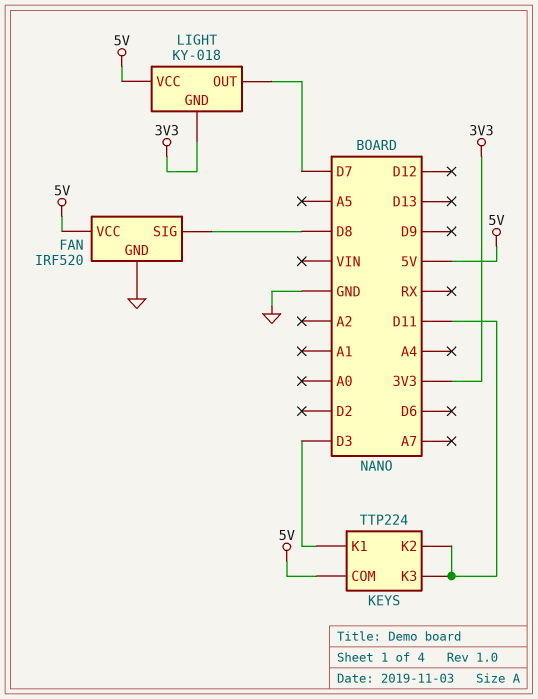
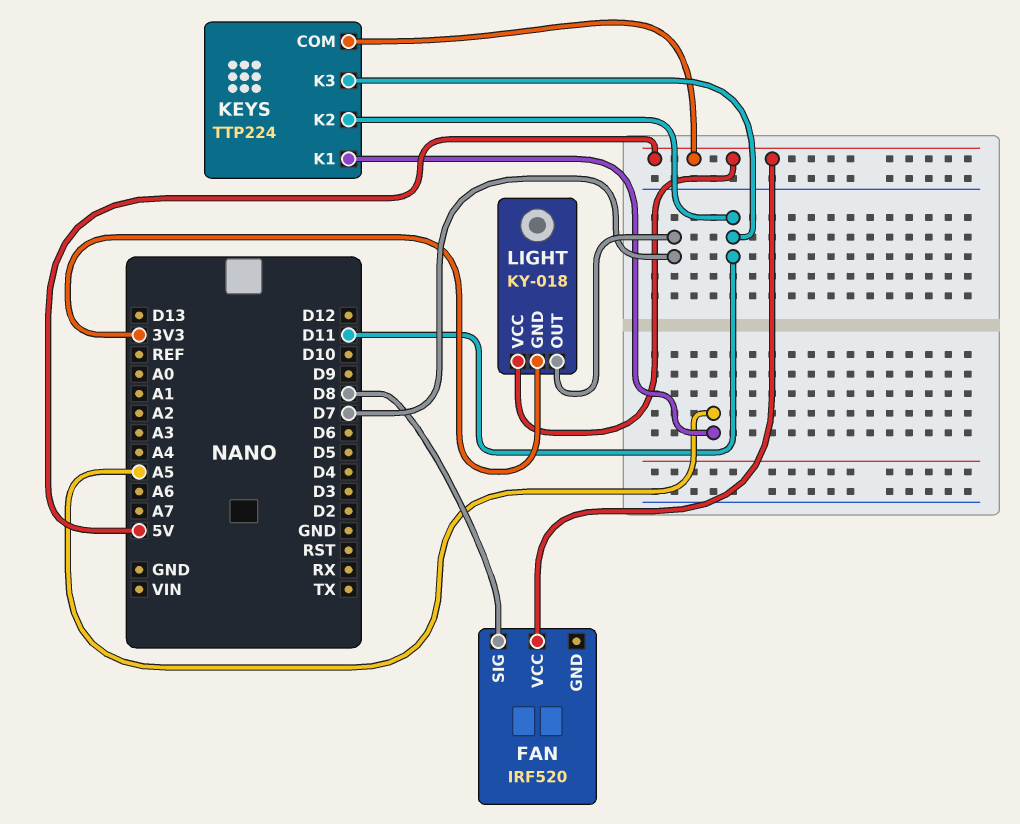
FAN pin GND: GND -> none
KEYS pin K1: D3 -> A5

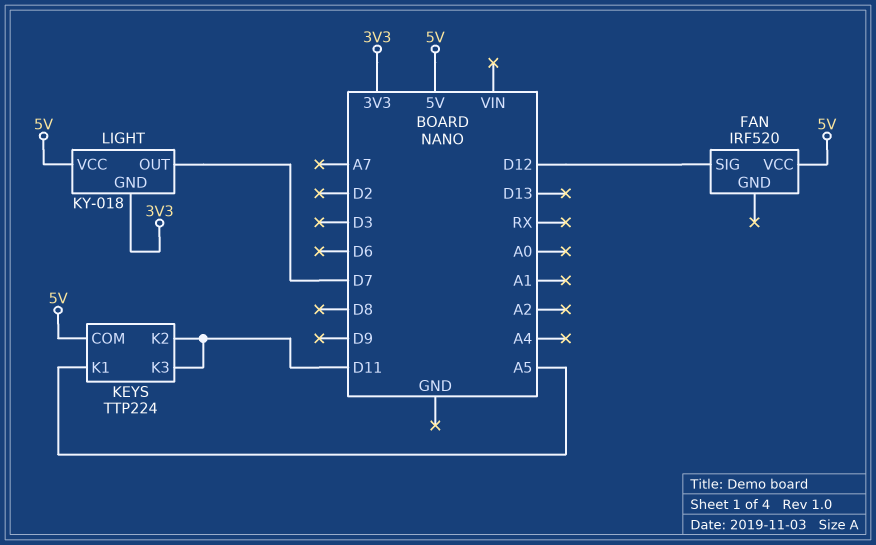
FAN pin SIG: D8 -> D12

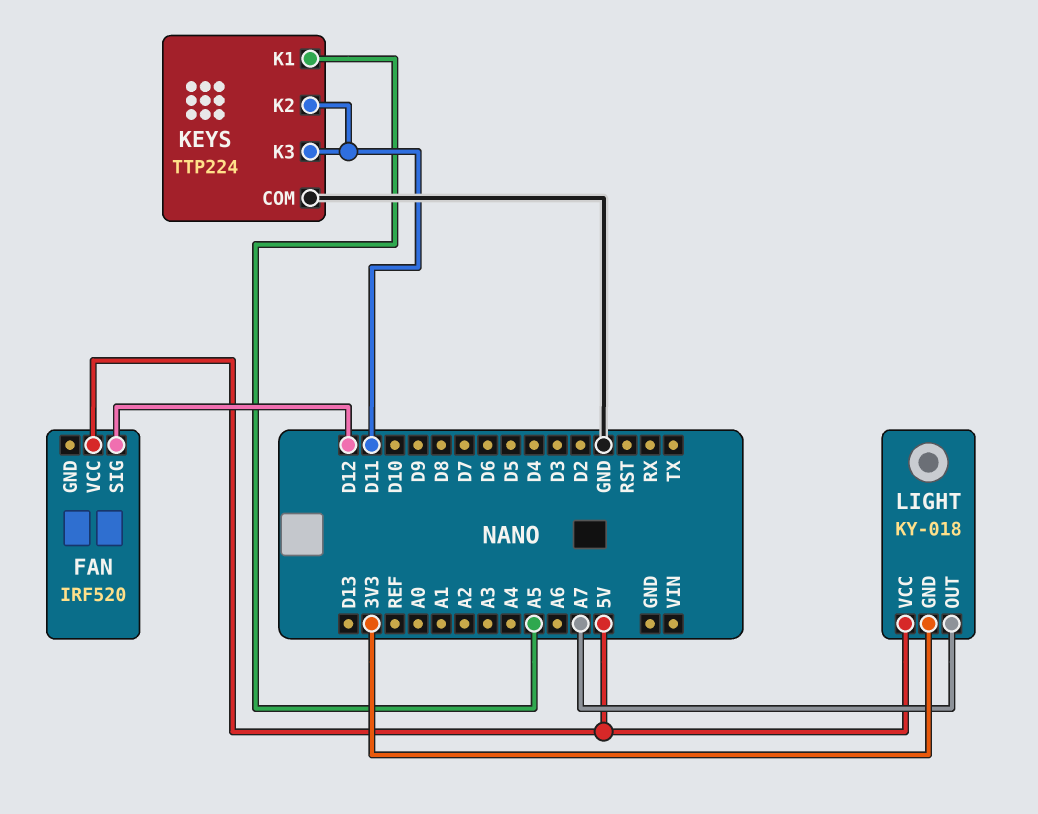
KEYS pin COM: 5V -> GND
LIGHT pin OUT: D7 -> A7

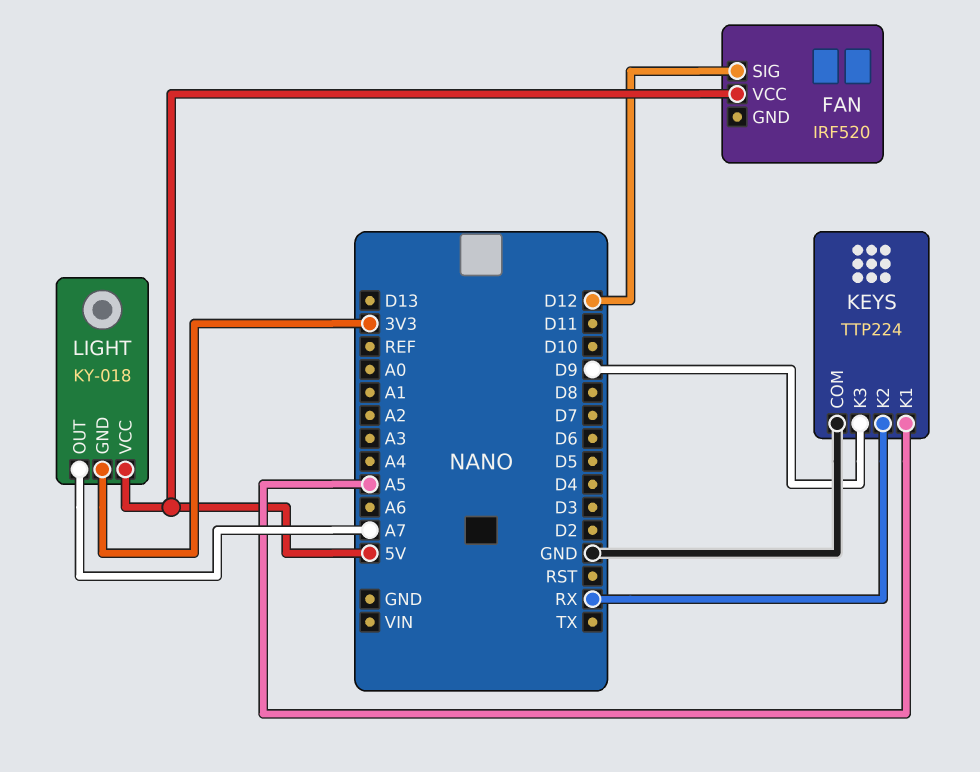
KEYS pin K2: D11 -> RX
KEYS pin K3: D11 -> D9

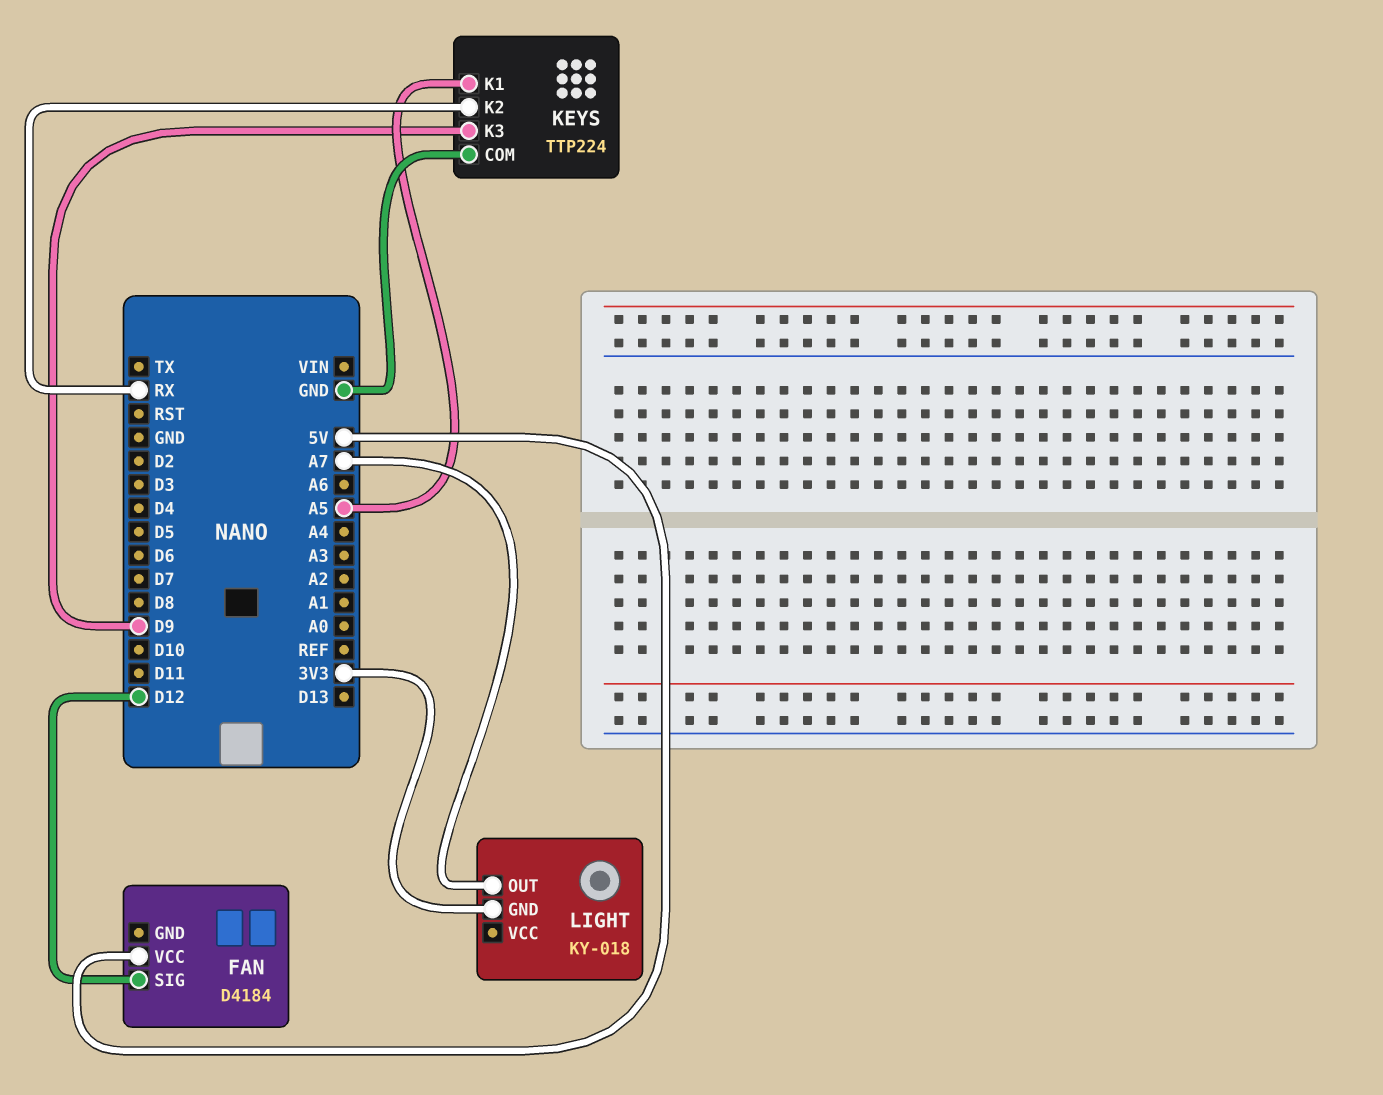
FAN: IRF520 -> D4184
LIGHT pin VCC: 5V -> none

